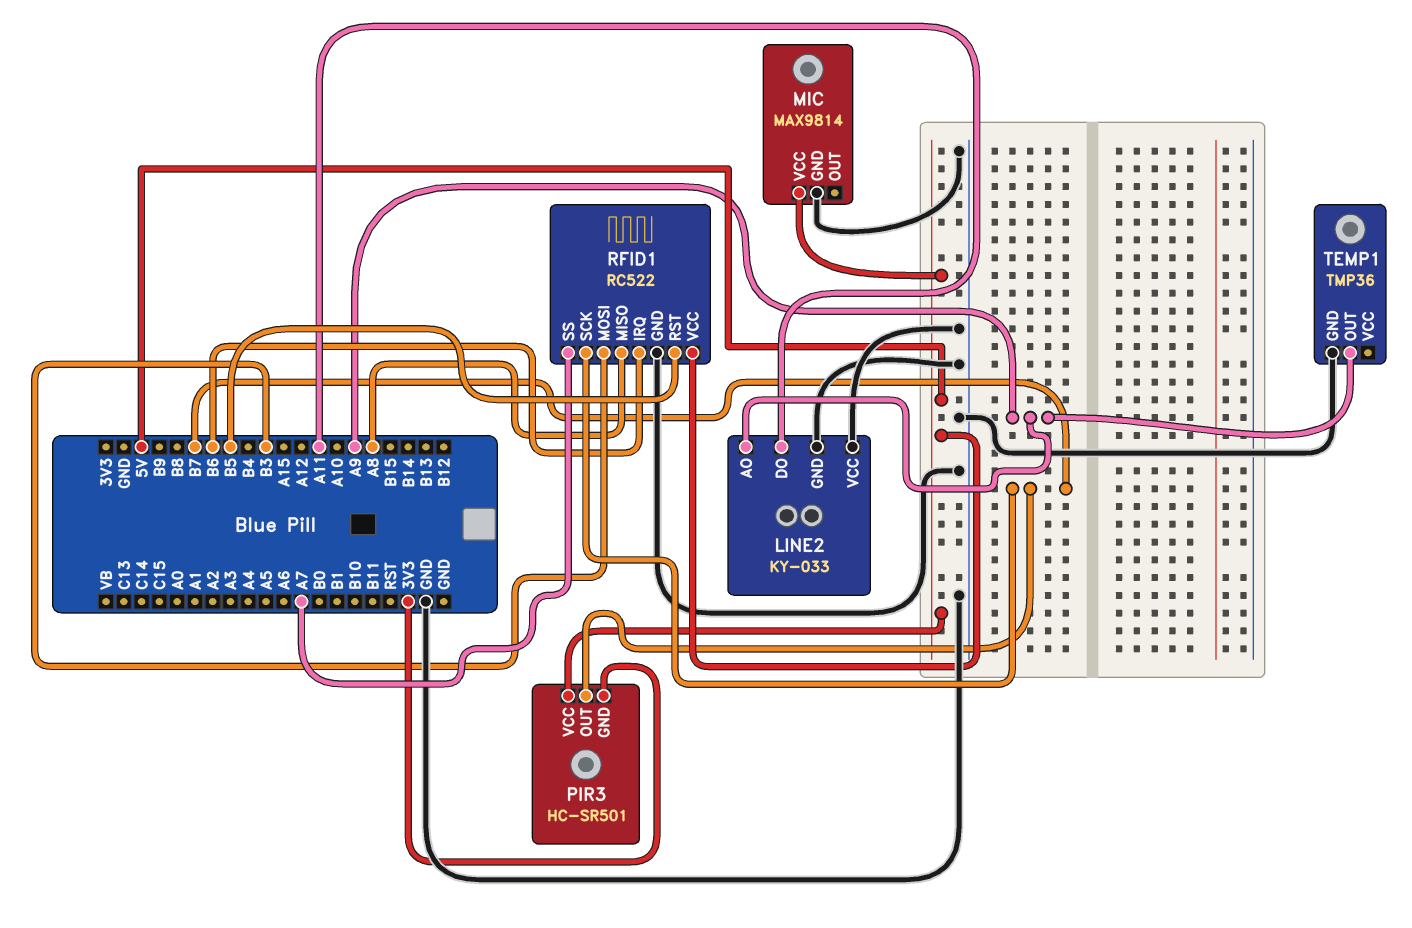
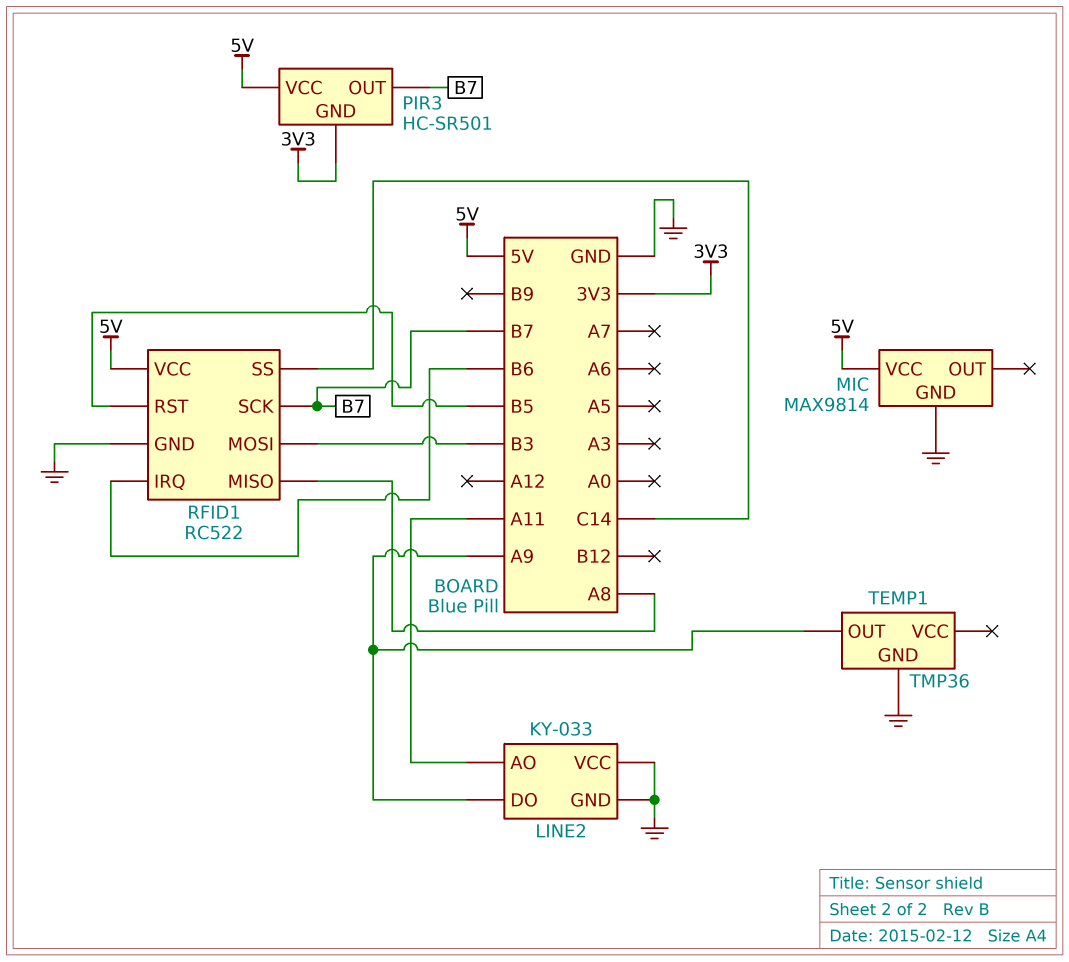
LINE2 pin AO: A9 -> A11
LINE2 pin DO: A11 -> A9
RFID1 pin SS: A7 -> C14

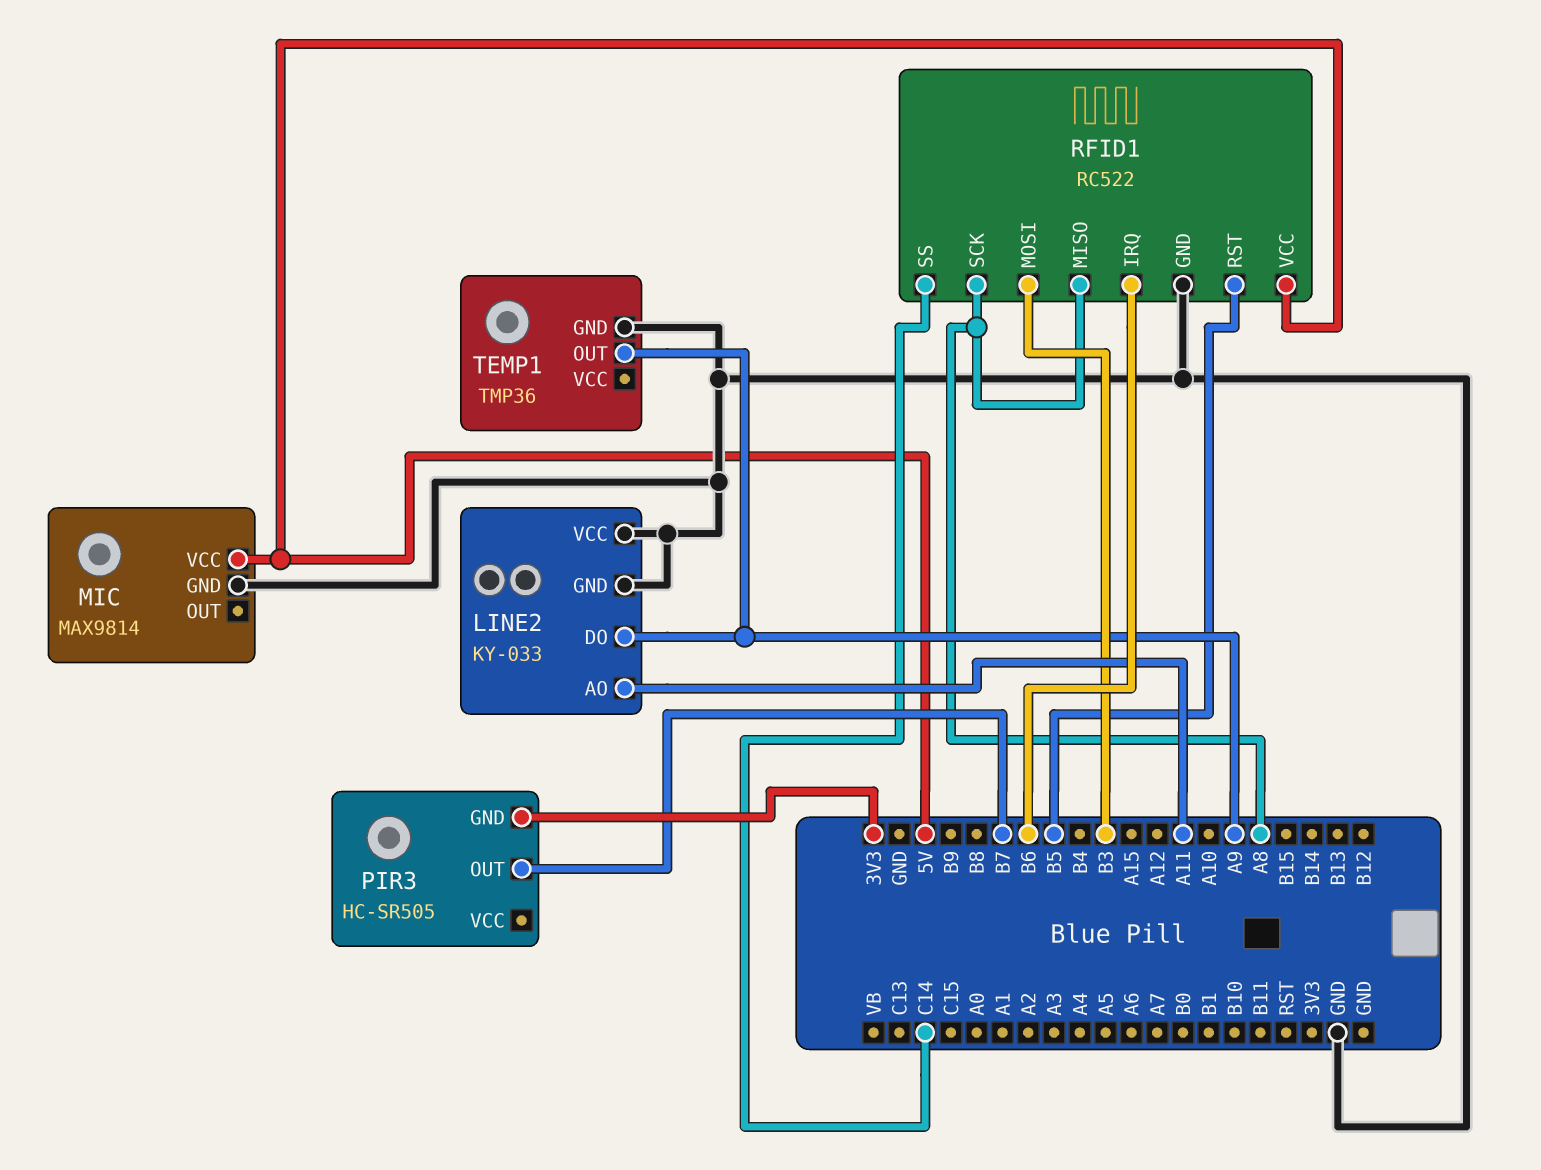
PIR3: HC-SR501 -> HC-SR505
PIR3 pin VCC: 5V -> none
RFID1 pin SCK: B7 -> A8

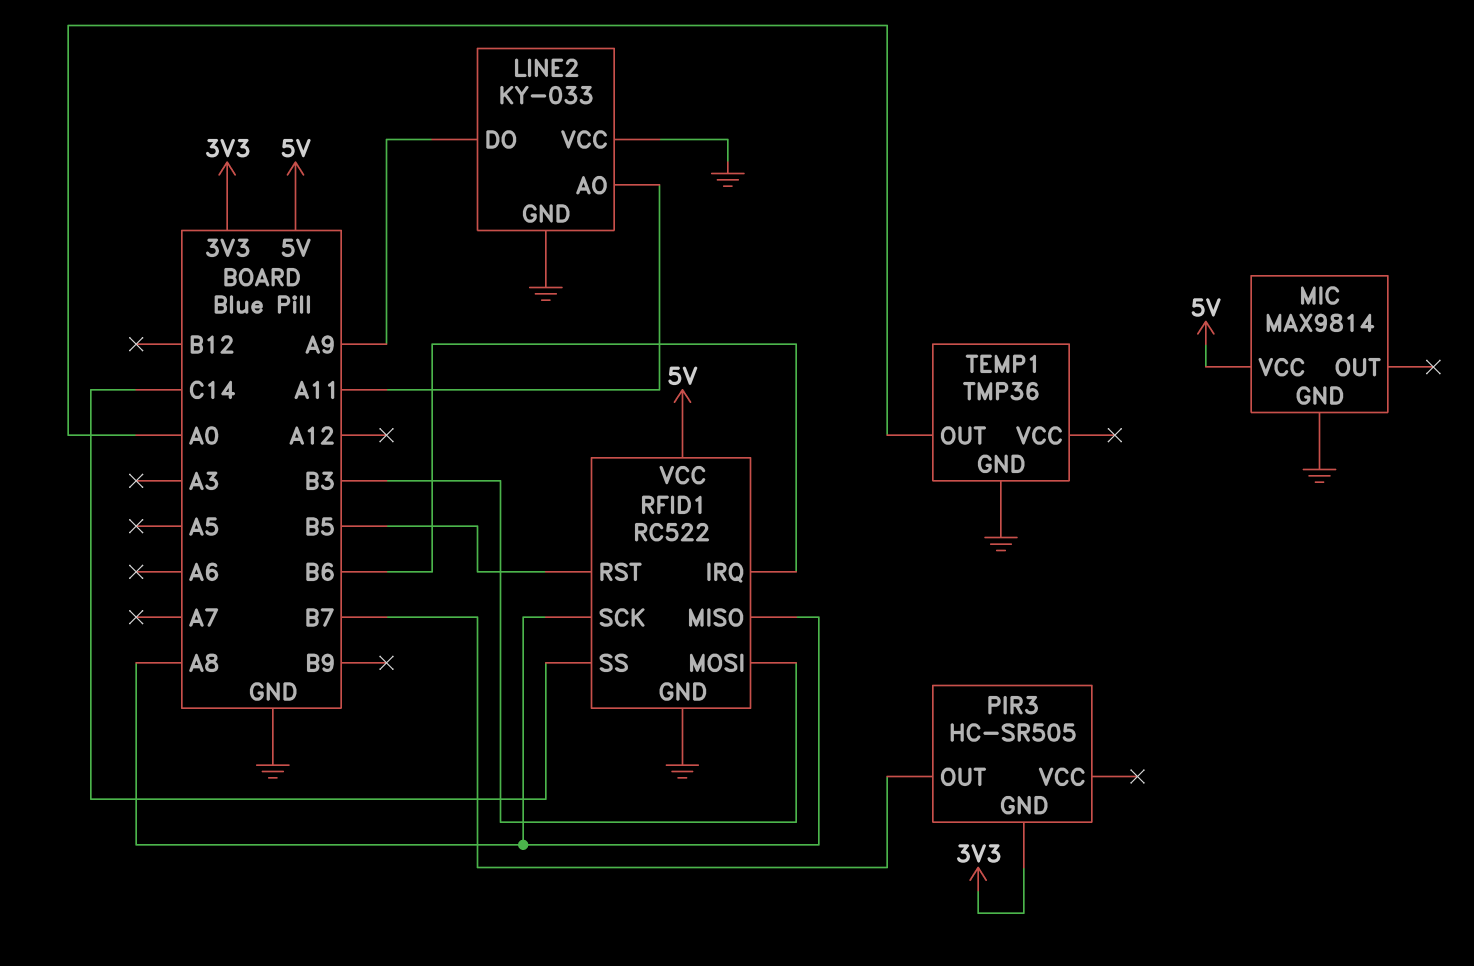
TEMP1 pin OUT: A9 -> A0

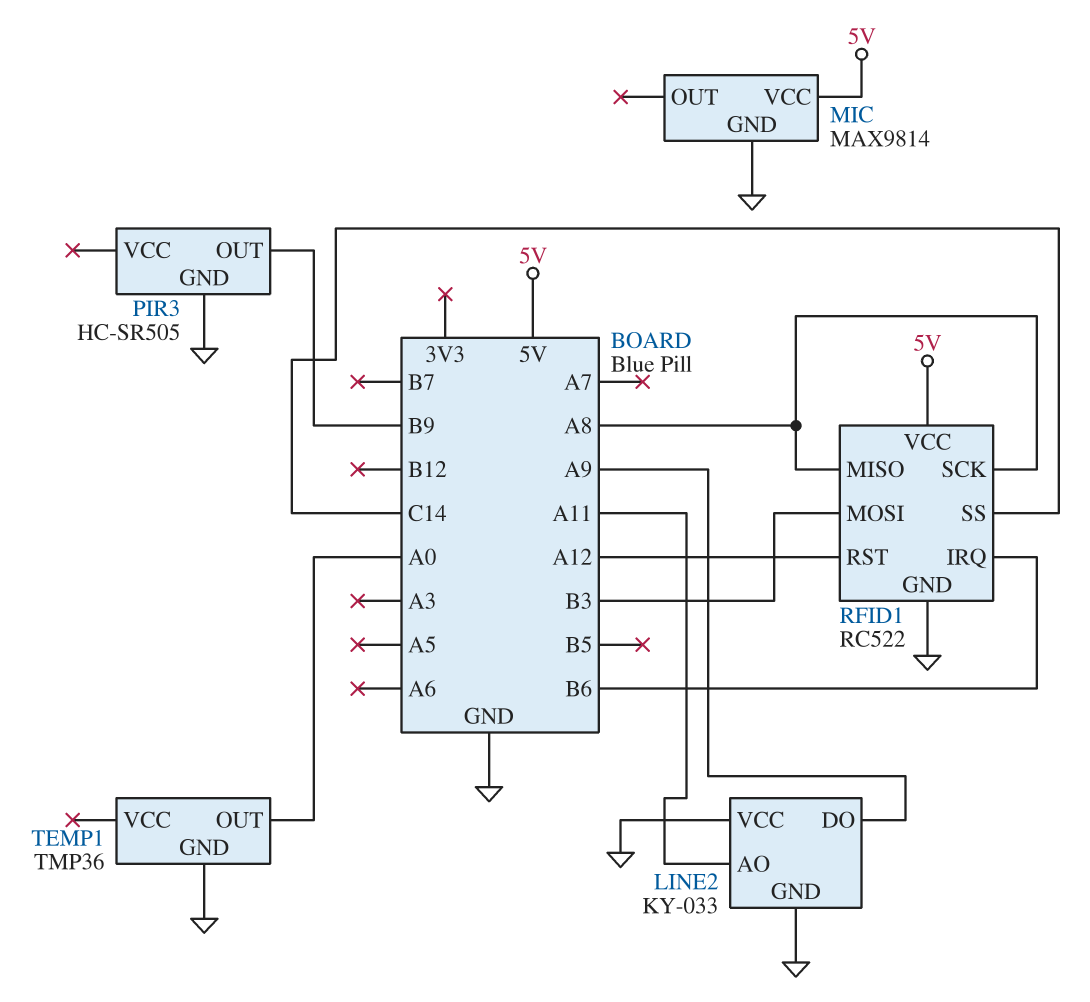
PIR3 pin GND: 3V3 -> GND
PIR3 pin OUT: B7 -> B9
RFID1 pin RST: B5 -> A12

